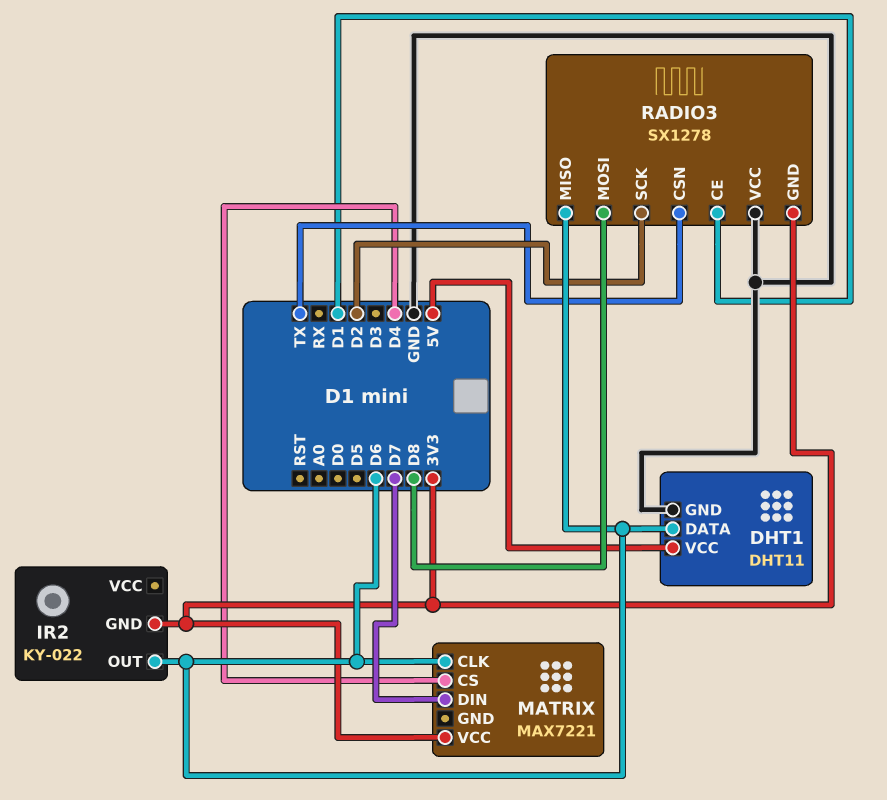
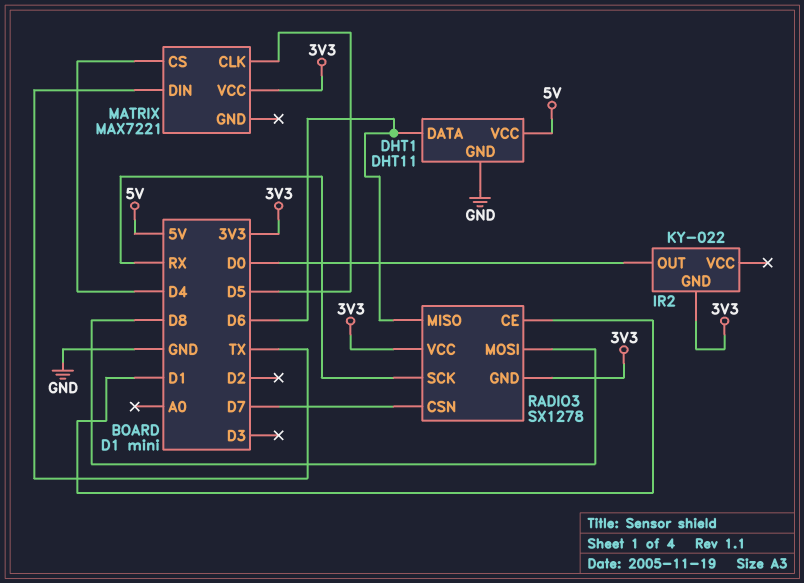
IR2 pin OUT: D6 -> D0
MATRIX pin CLK: D6 -> D5
MATRIX pin DIN: D7 -> TX
RADIO3 pin CSN: TX -> D7
RADIO3 pin SCK: D2 -> RX
RADIO3 pin VCC: GND -> 3V3

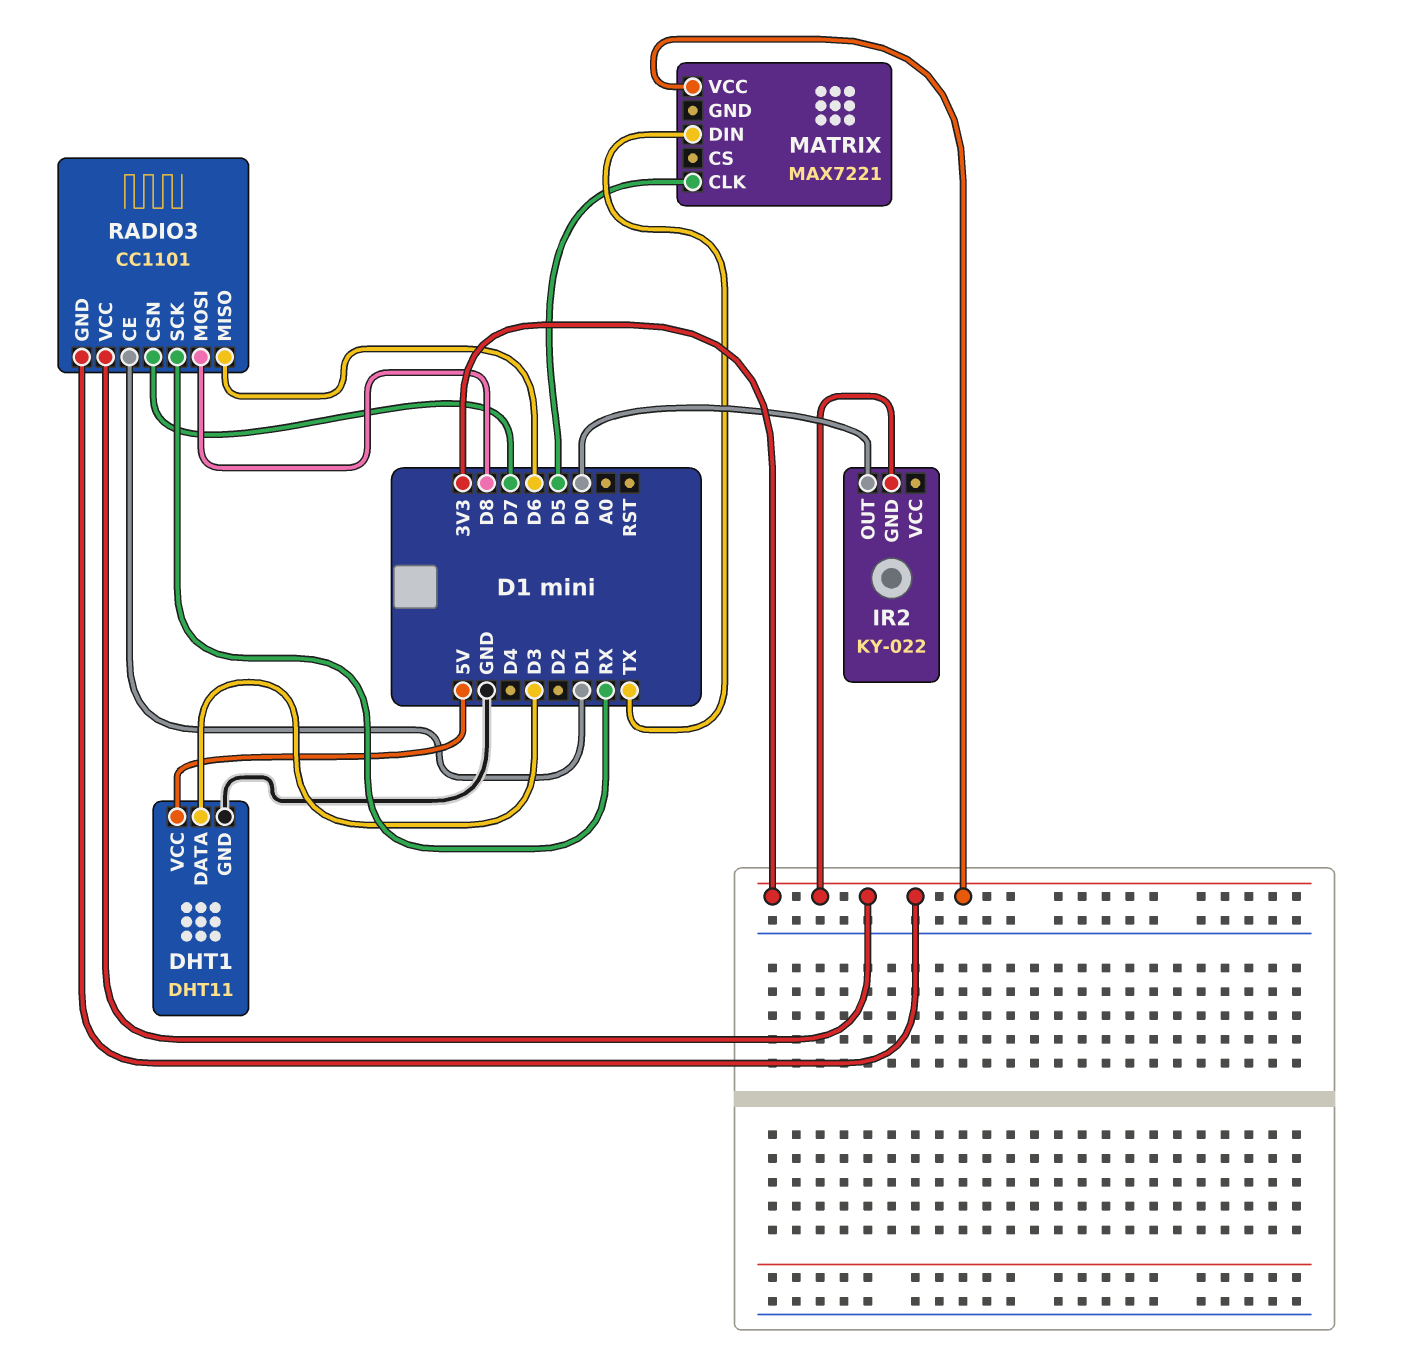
DHT1 pin DATA: D6 -> D3
MATRIX pin CS: D4 -> none
RADIO3: SX1278 -> CC1101

